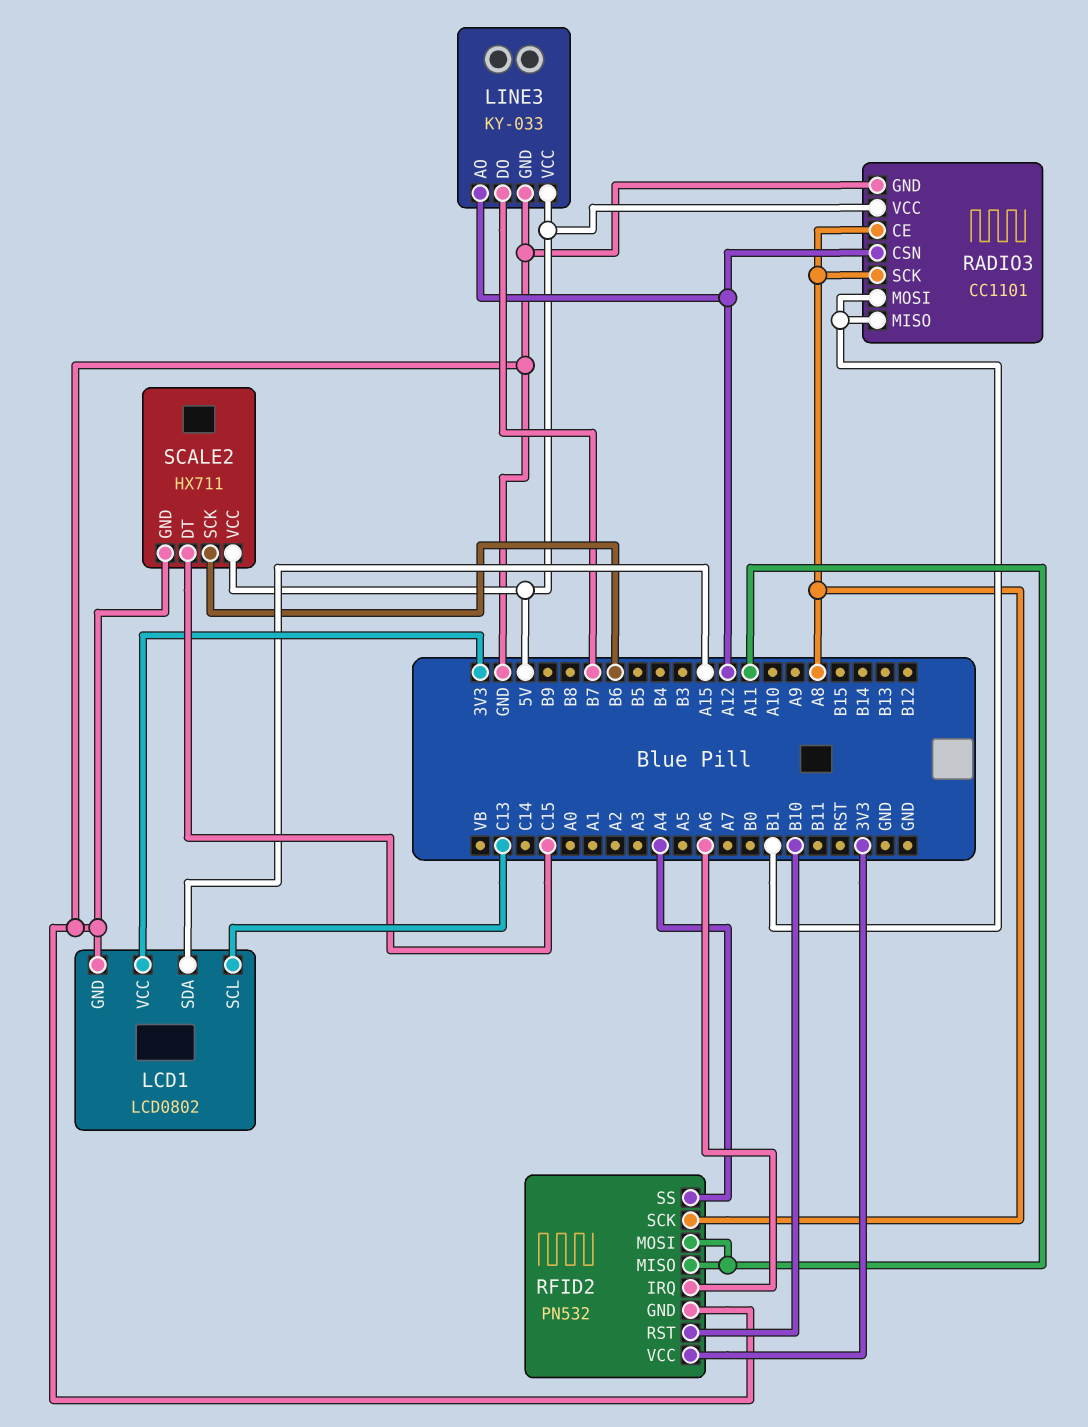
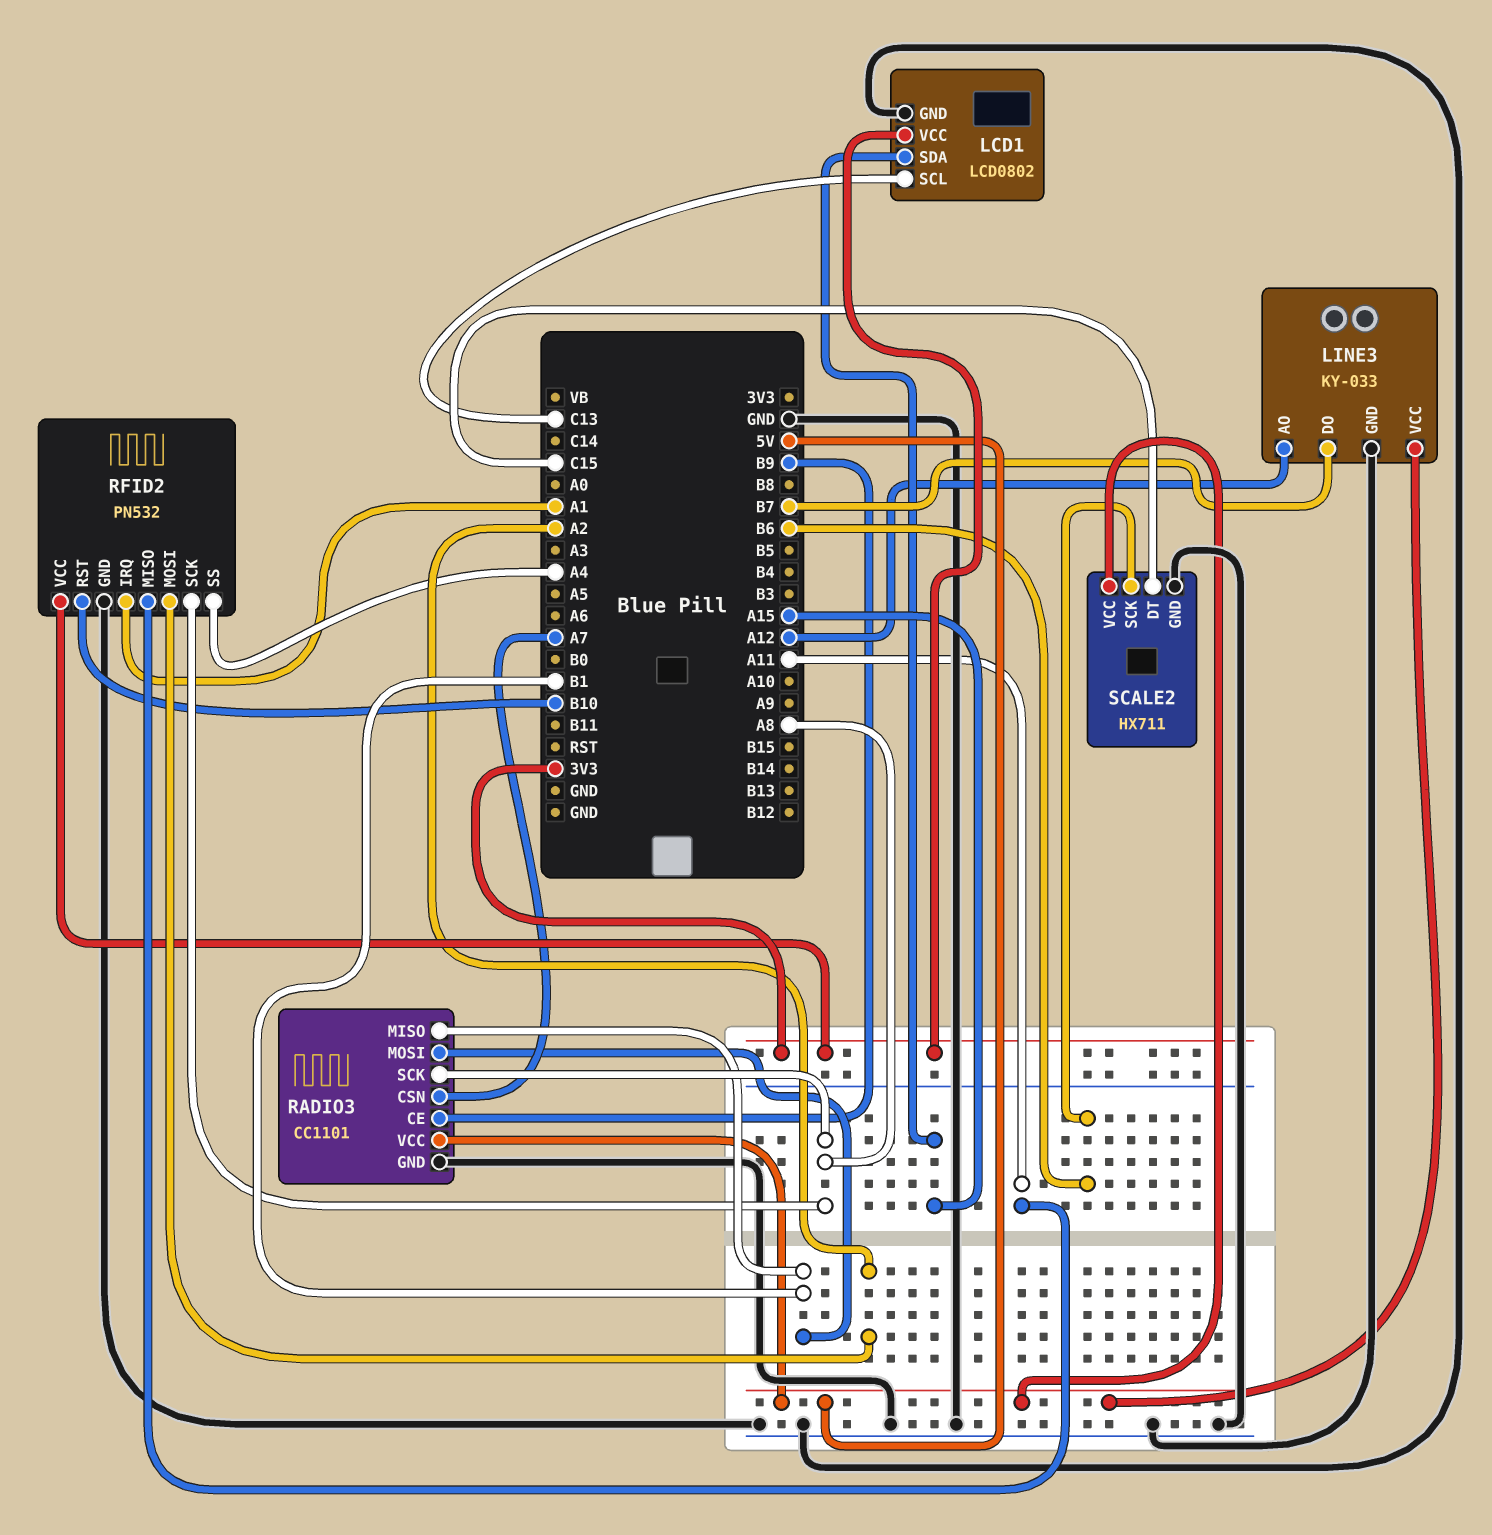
RADIO3 pin CE: A8 -> B9
RADIO3 pin CSN: A12 -> A7
RFID2 pin IRQ: A6 -> A1
RFID2 pin MOSI: A11 -> A2

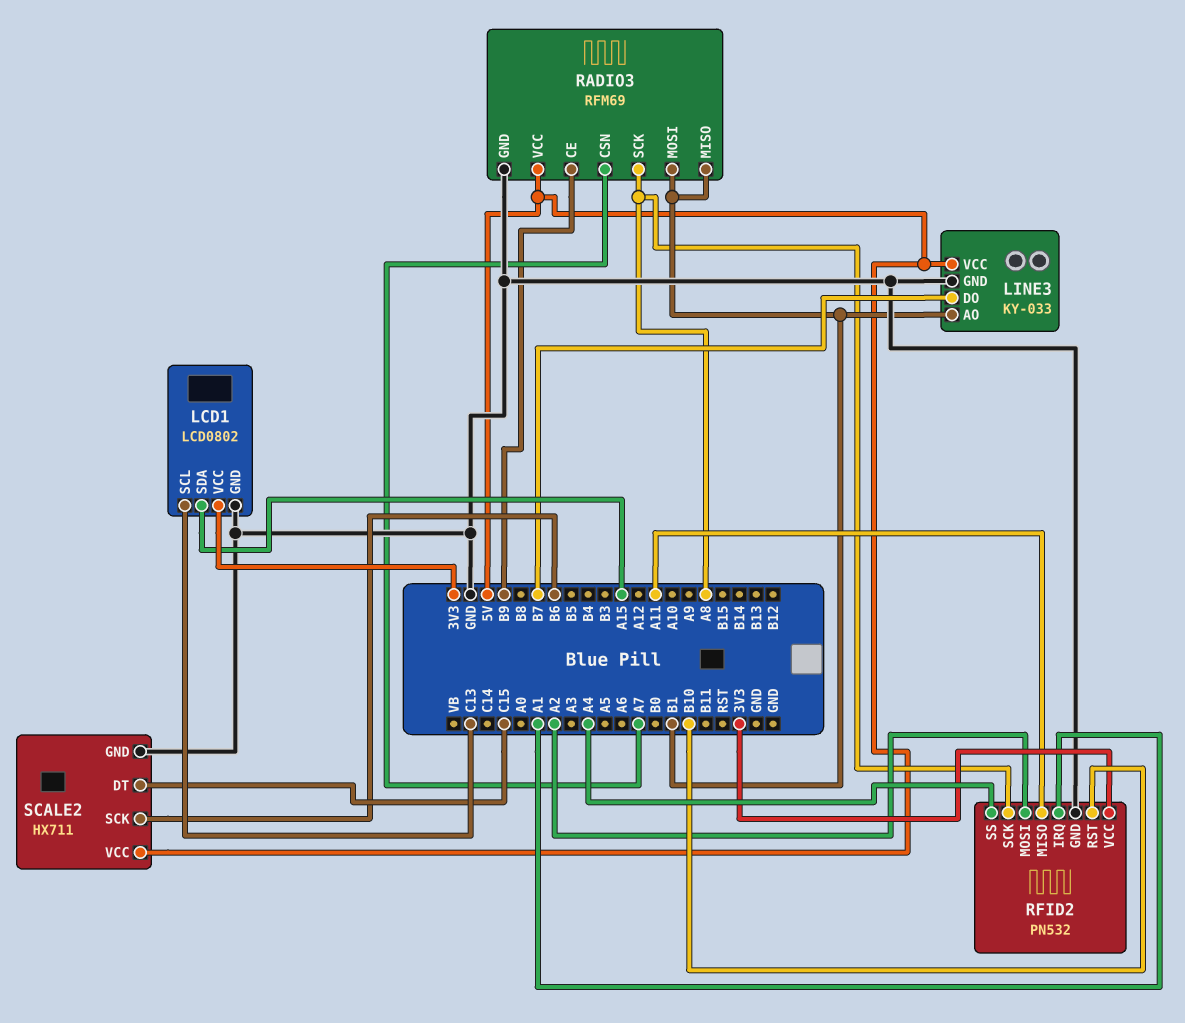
LINE3 pin AO: A12 -> B1
RADIO3: CC1101 -> RFM69

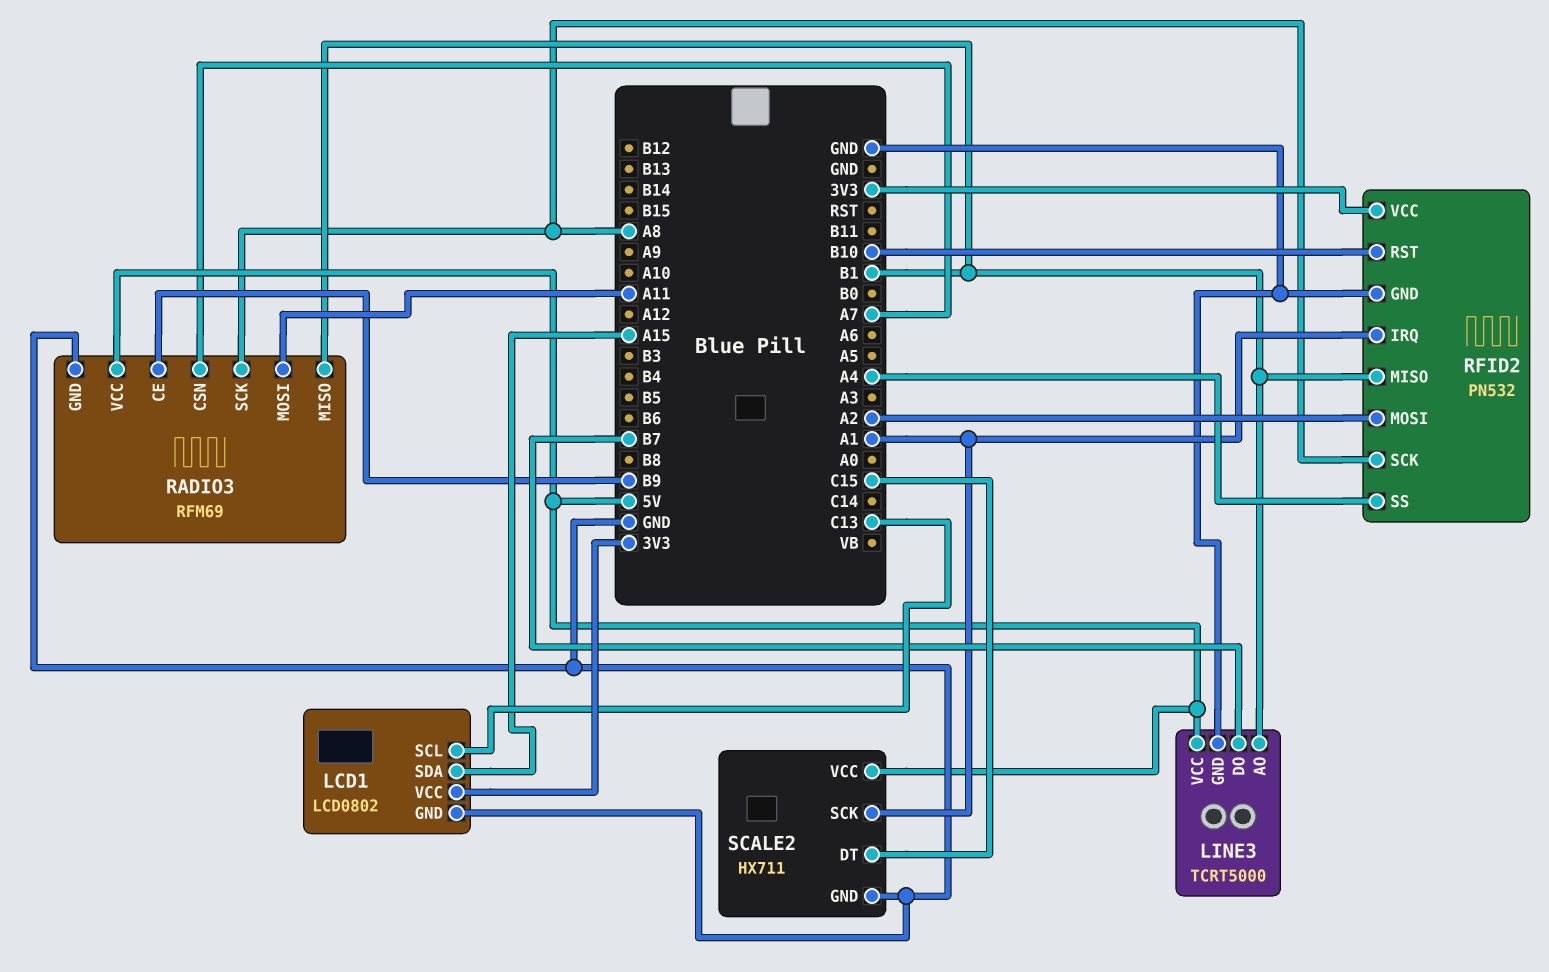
LINE3: KY-033 -> TCRT5000
RADIO3 pin MOSI: B1 -> A11
RFID2 pin MISO: A11 -> B1
SCALE2 pin SCK: B6 -> A1

